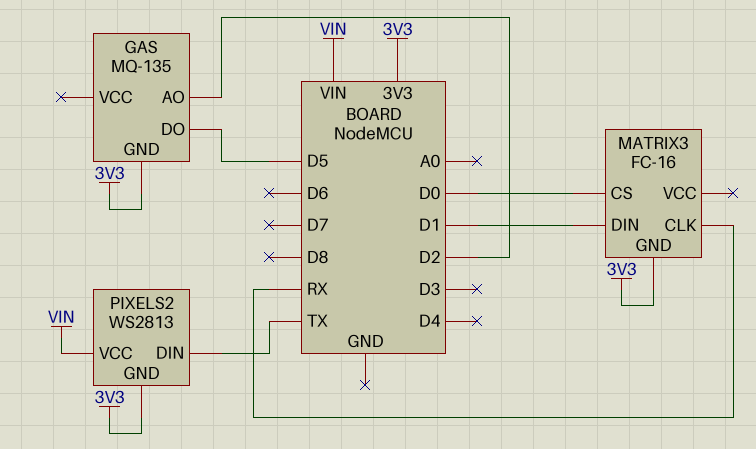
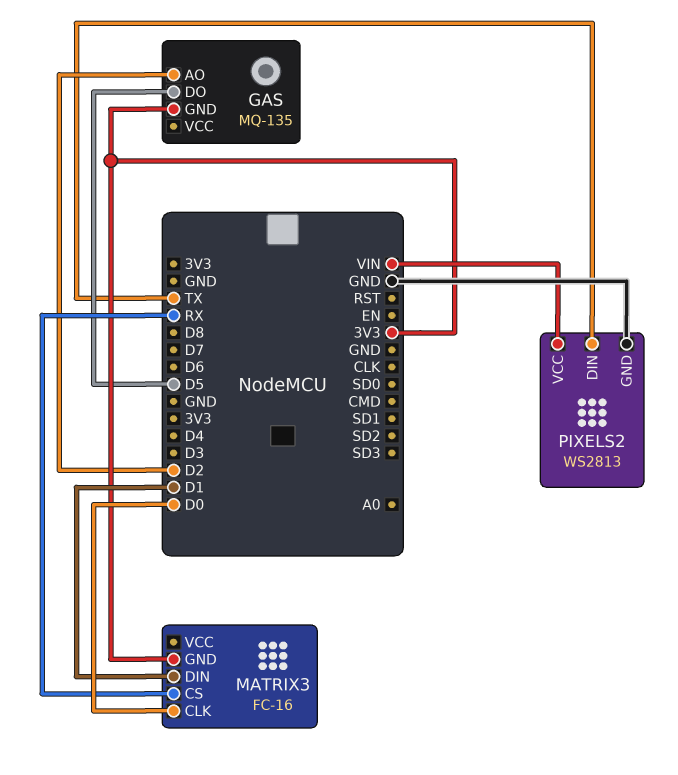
MATRIX3 pin CLK: RX -> D0
MATRIX3 pin CS: D0 -> RX
PIXELS2 pin GND: 3V3 -> GND

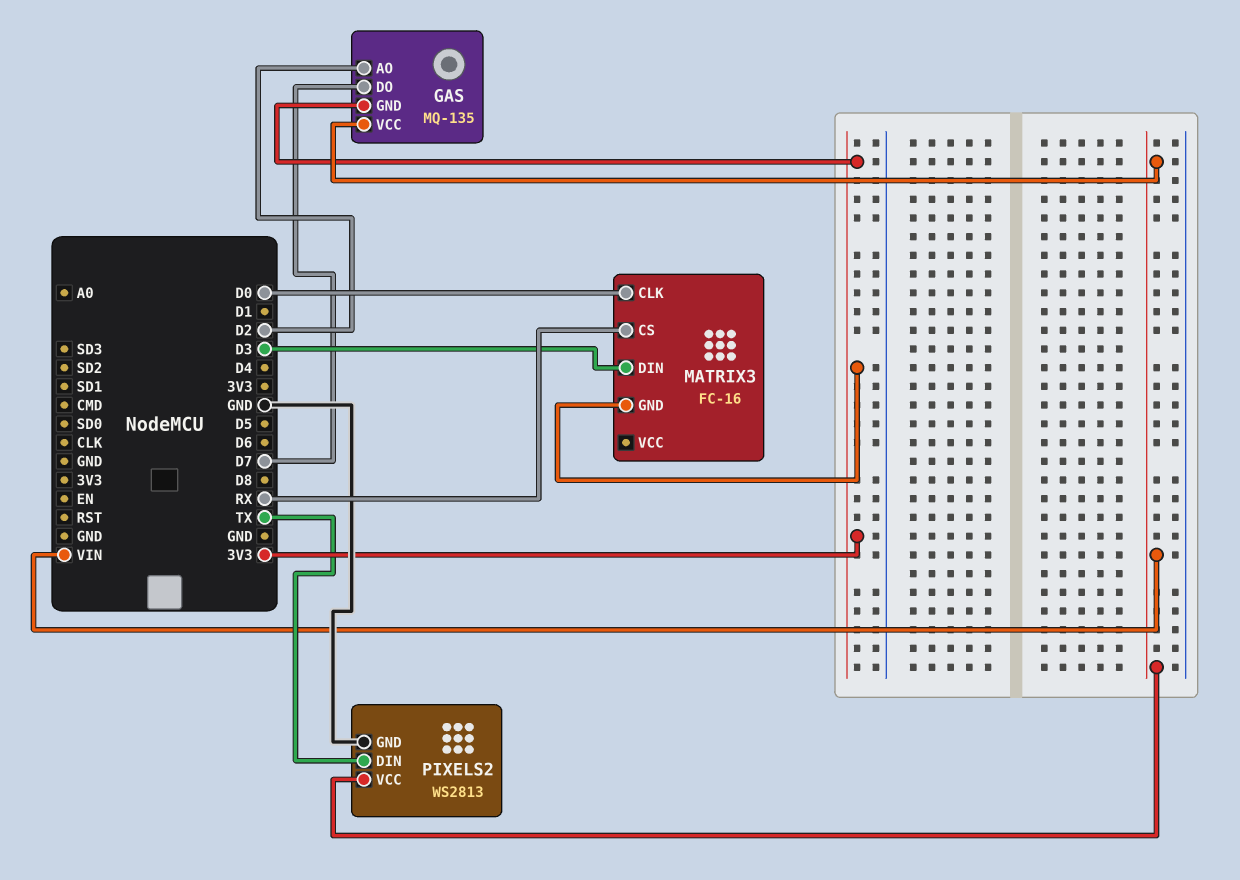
GAS pin DO: D5 -> D7
GAS pin VCC: none -> VIN
MATRIX3 pin DIN: D1 -> D3

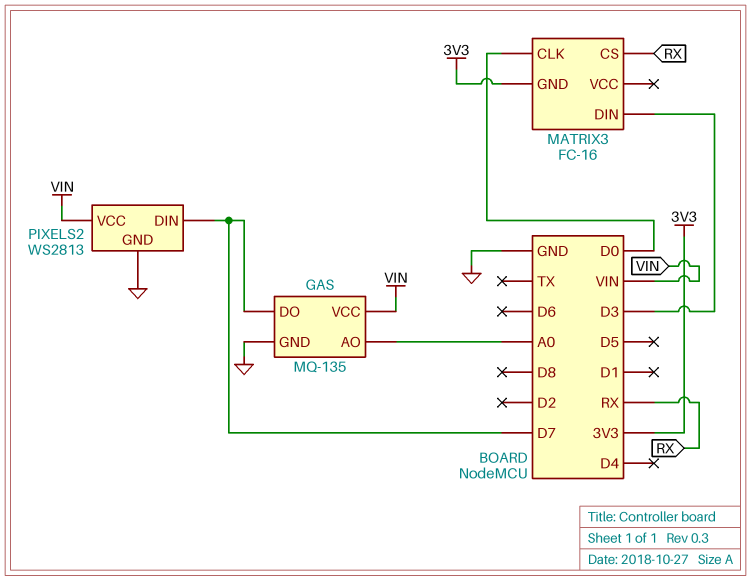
GAS pin AO: D2 -> A0
GAS pin GND: 3V3 -> GND
PIXELS2 pin DIN: TX -> D7

